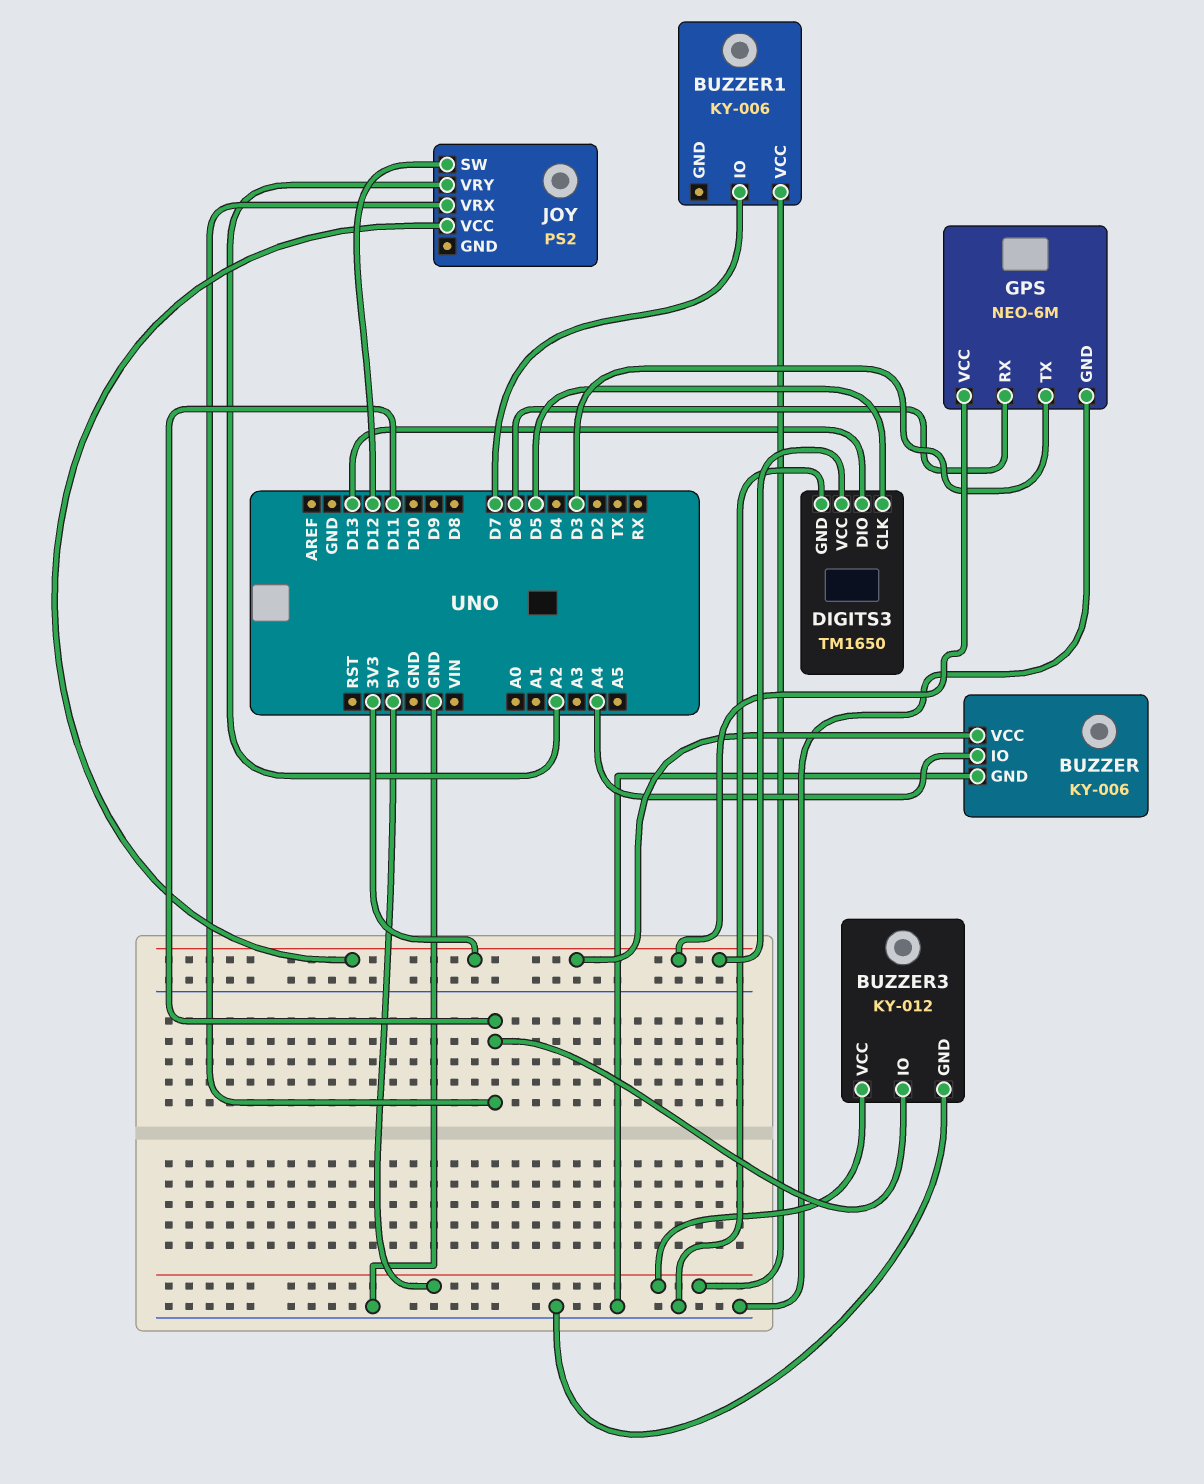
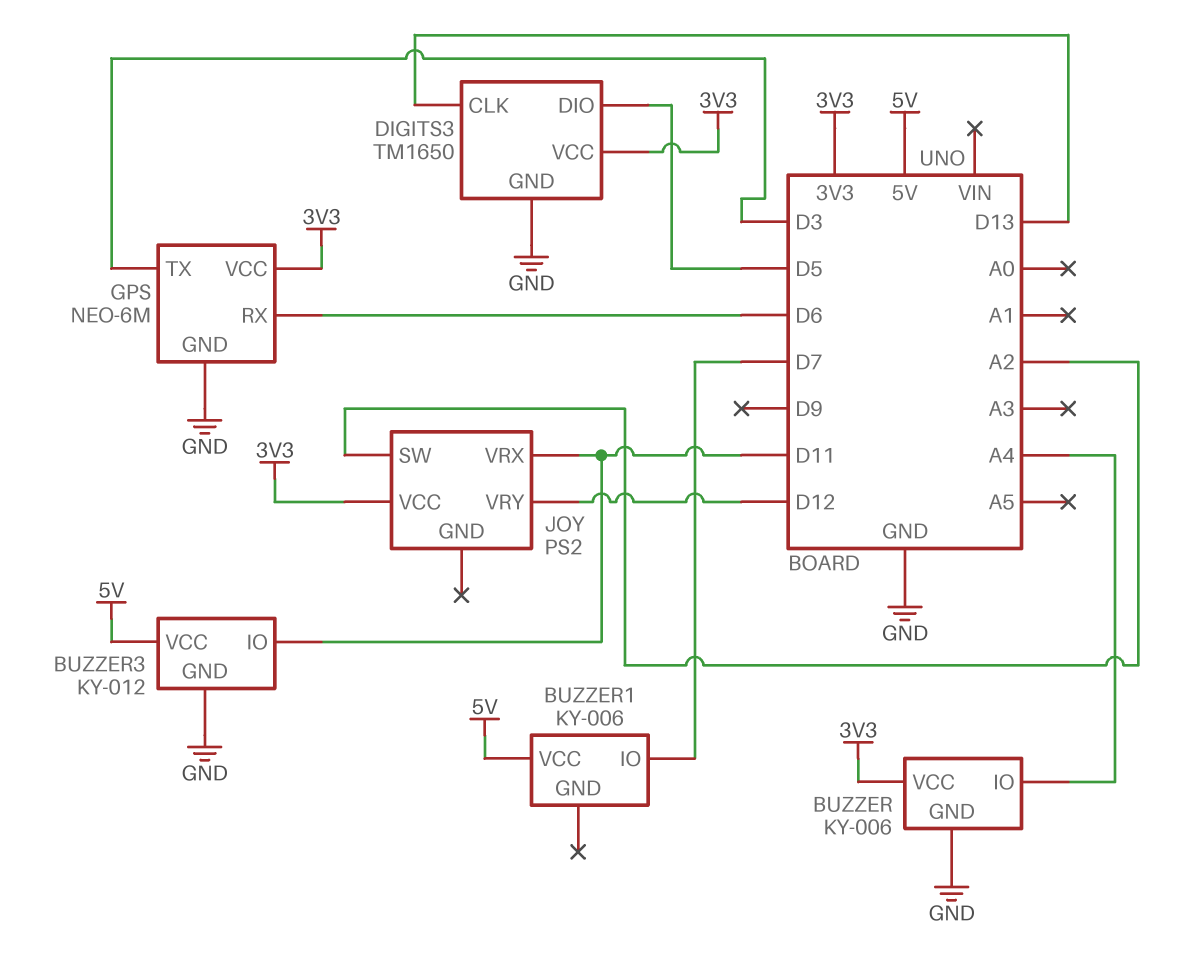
DIGITS3 pin CLK: D5 -> D13
DIGITS3 pin DIO: D13 -> D5
JOY pin SW: D12 -> A2
JOY pin VRY: A2 -> D12

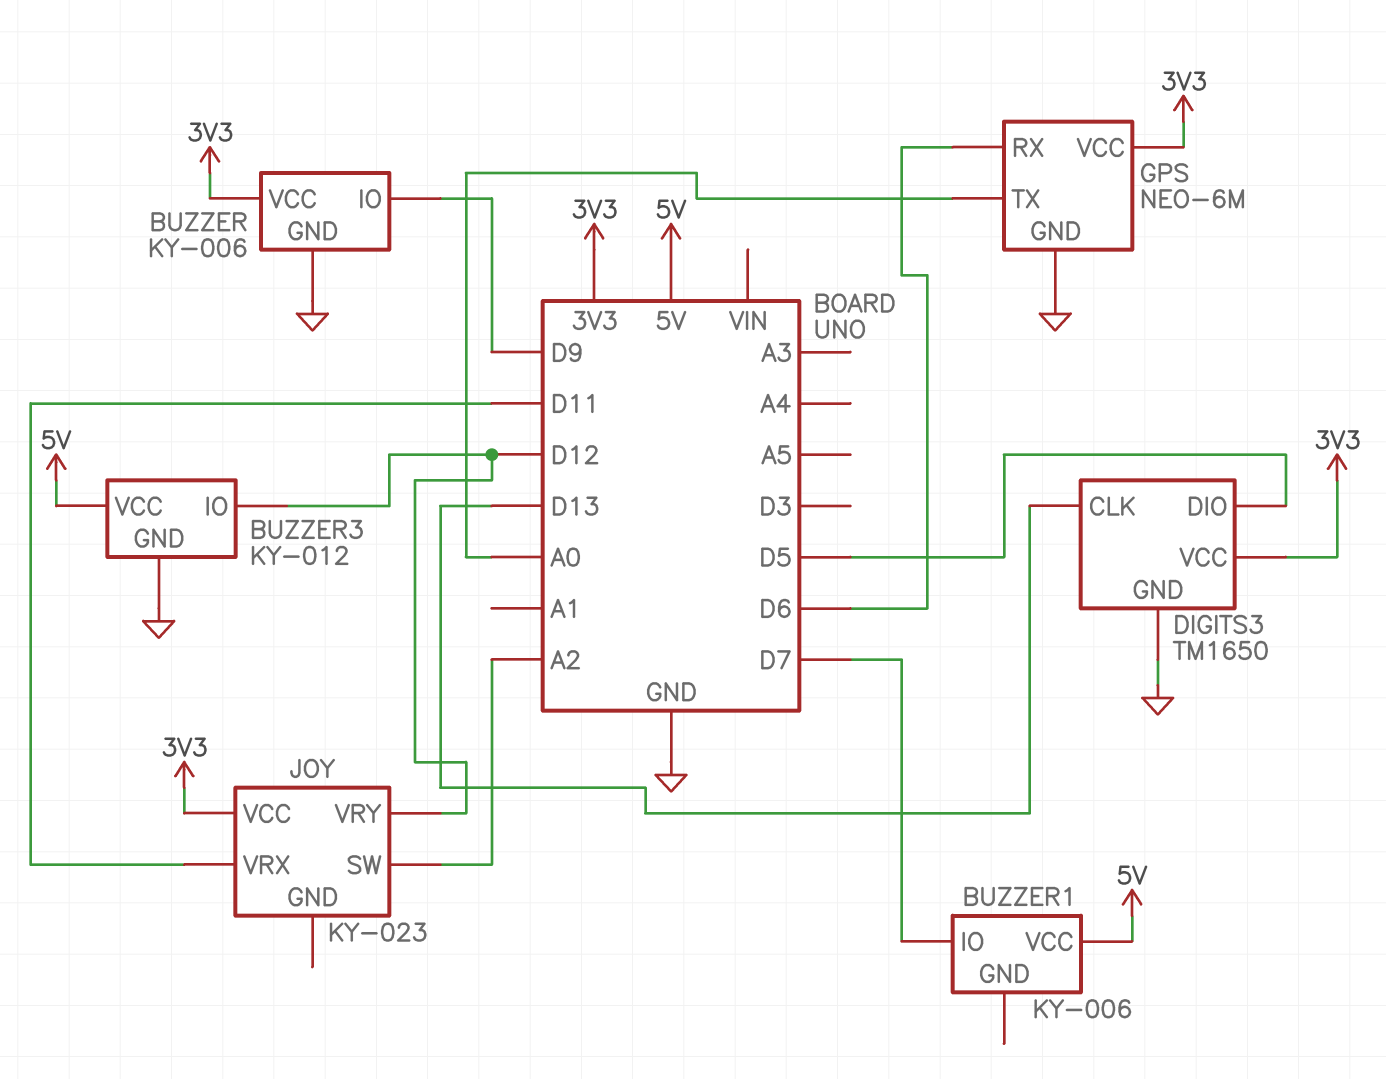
BUZZER pin IO: A4 -> D9
BUZZER3 pin IO: D11 -> D12
GPS pin TX: D3 -> A0
JOY: PS2 -> KY-023

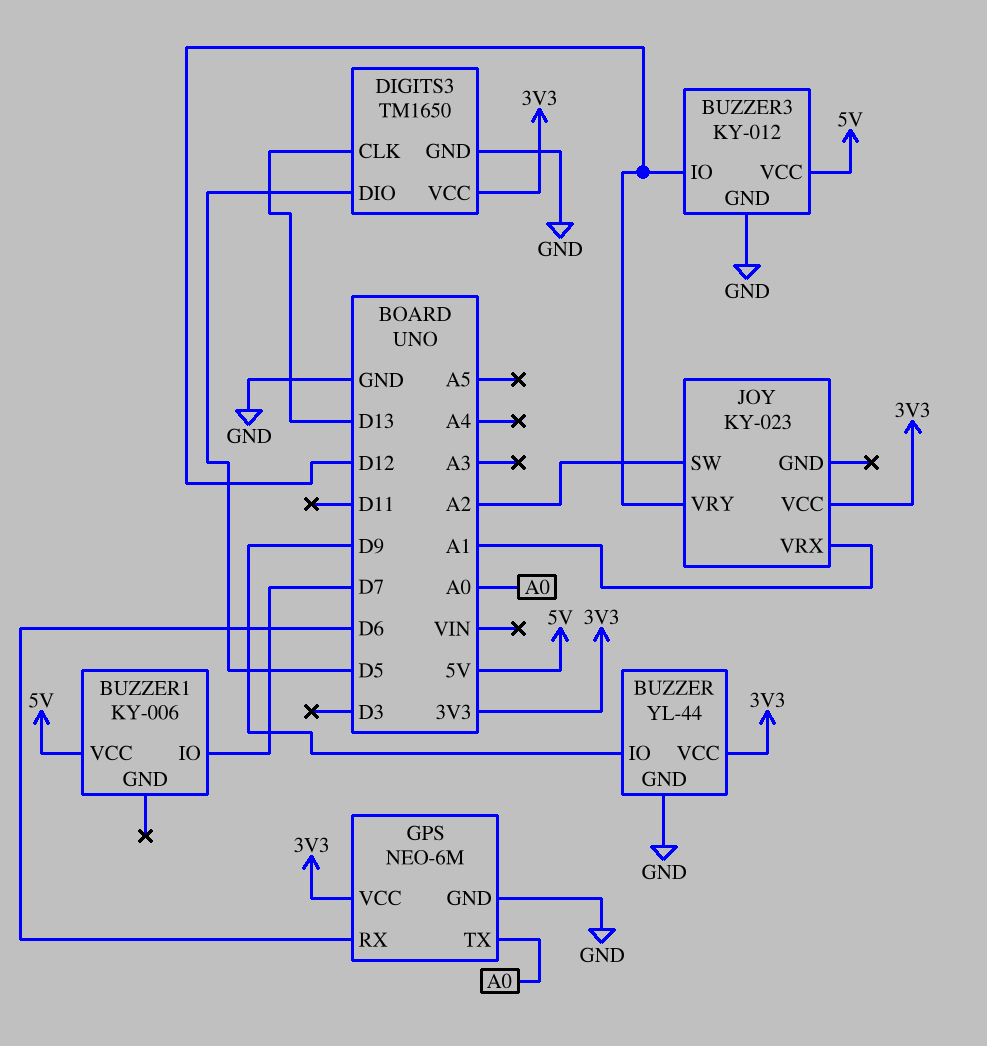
BUZZER: KY-006 -> YL-44
JOY pin VRX: D11 -> A1

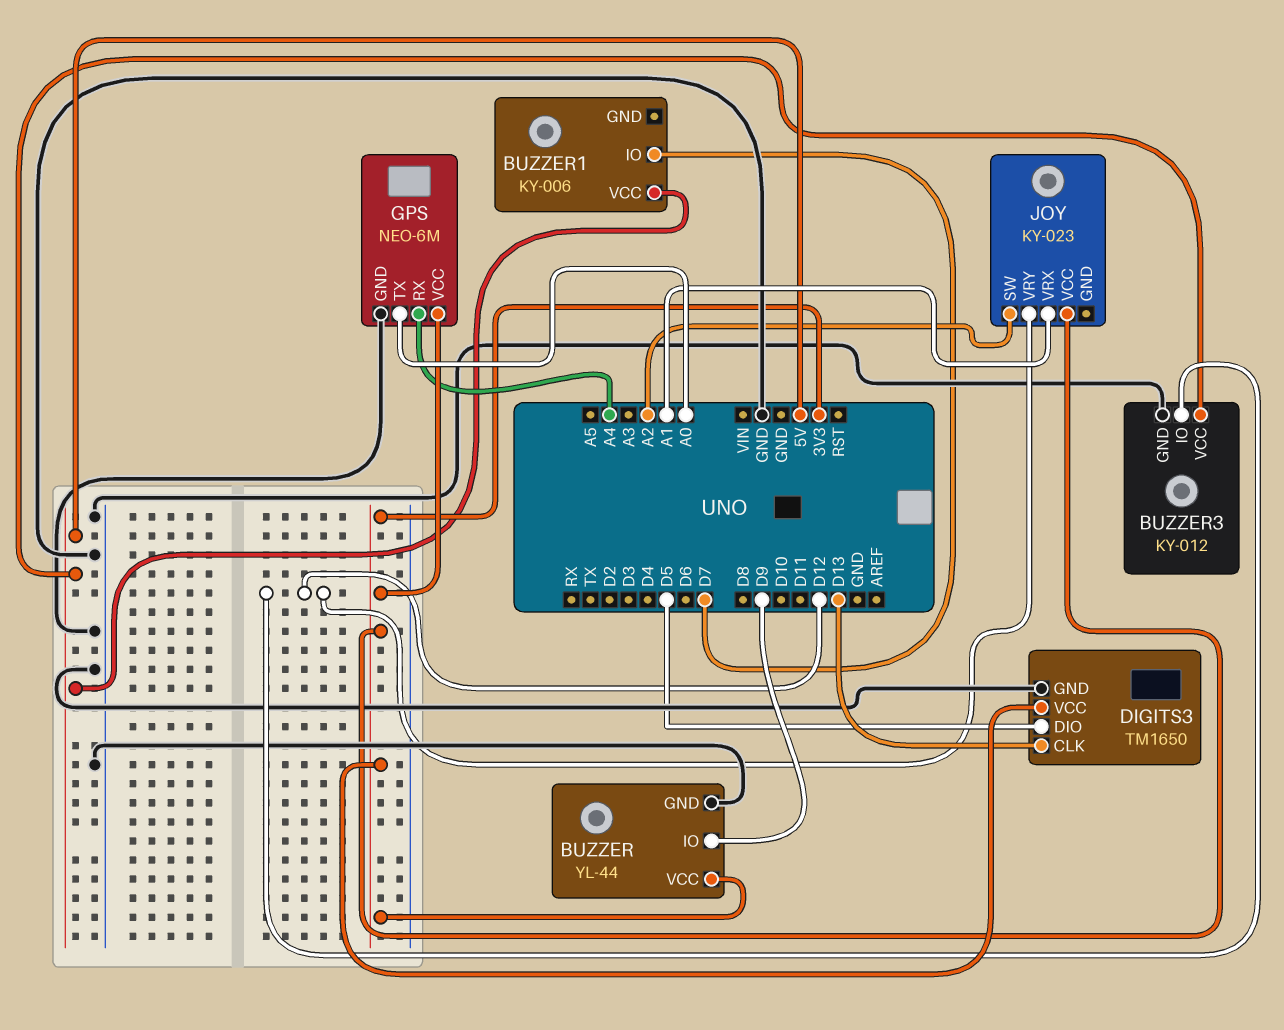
GPS pin RX: D6 -> A4

